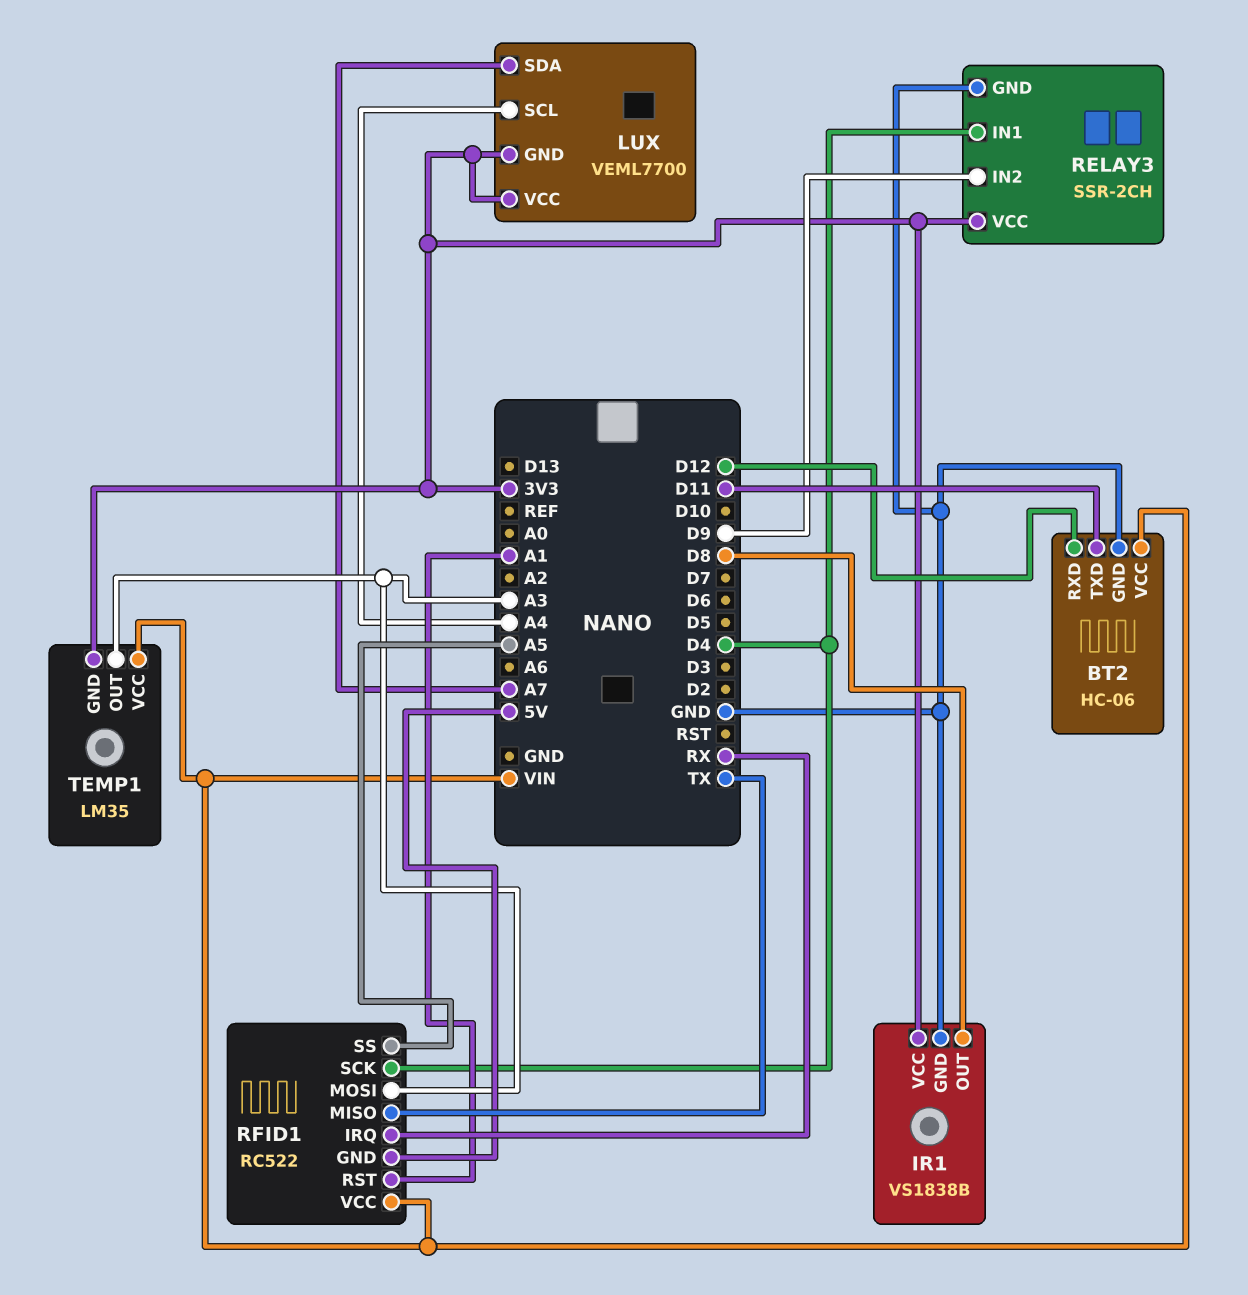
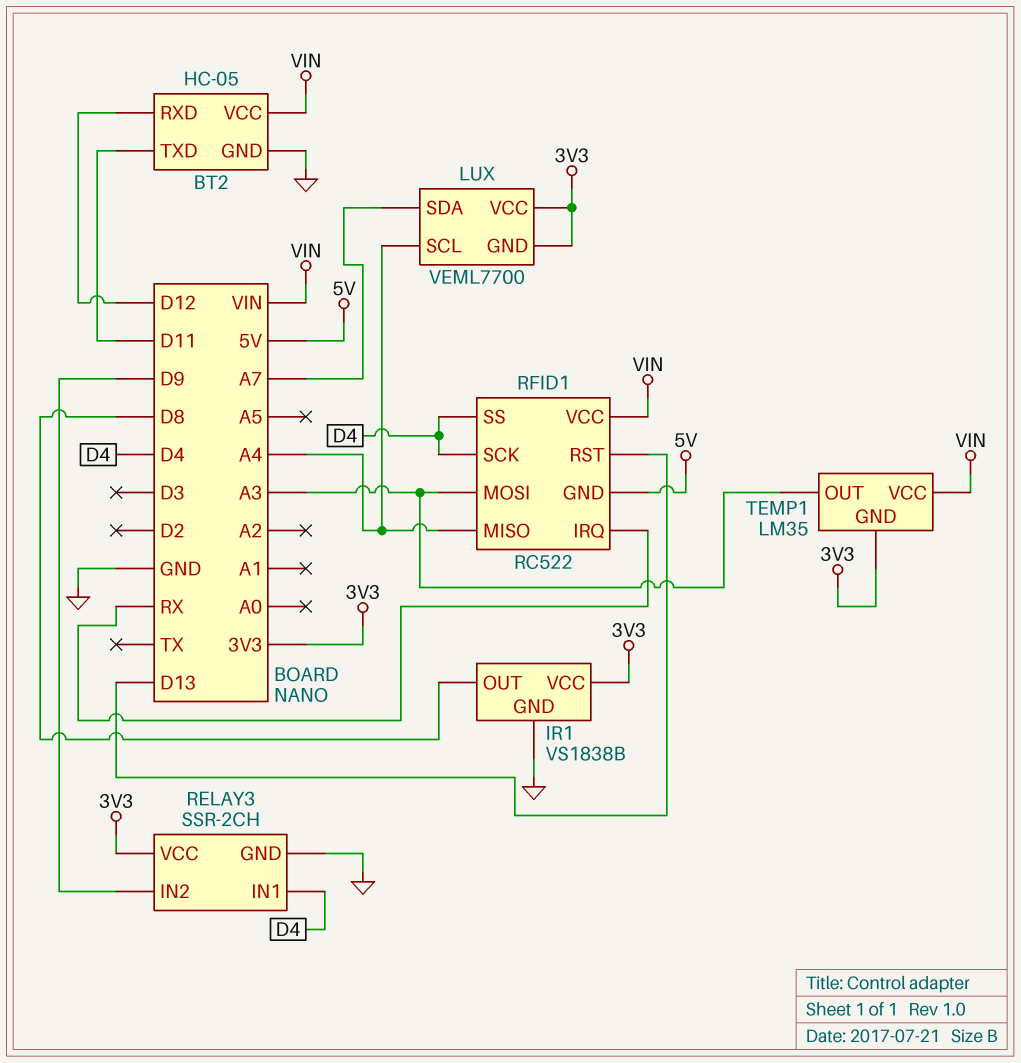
BT2: HC-06 -> HC-05
RFID1 pin MISO: TX -> A4
RFID1 pin RST: A1 -> D13
RFID1 pin SS: A5 -> D4

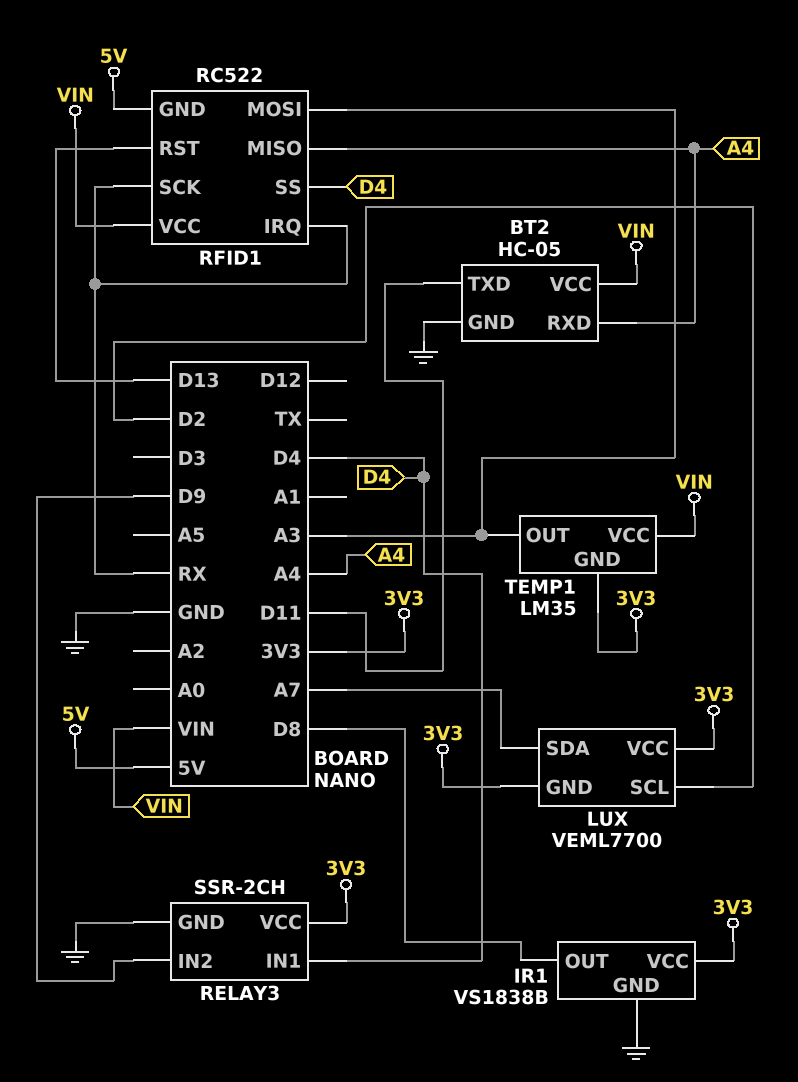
BT2 pin RXD: D12 -> A4
LUX pin SCL: A4 -> D2
RFID1 pin SCK: D4 -> RX

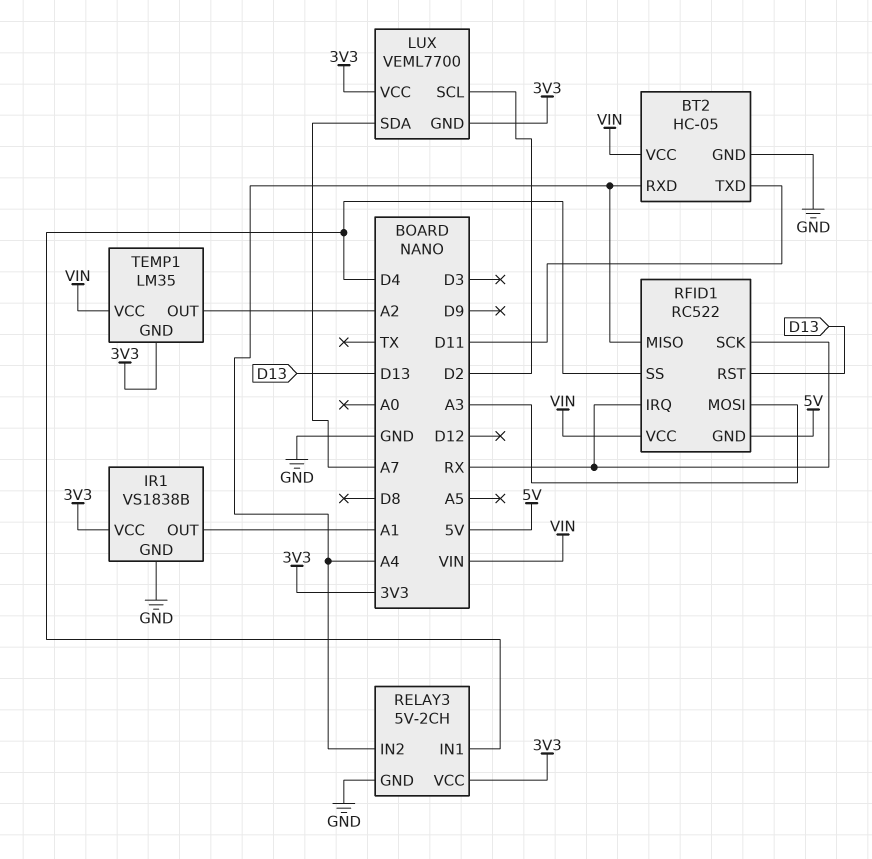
IR1 pin OUT: D8 -> A1
RELAY3: SSR-2CH -> 5V-2CH
RELAY3 pin IN2: D9 -> A4
TEMP1 pin OUT: A3 -> A2

